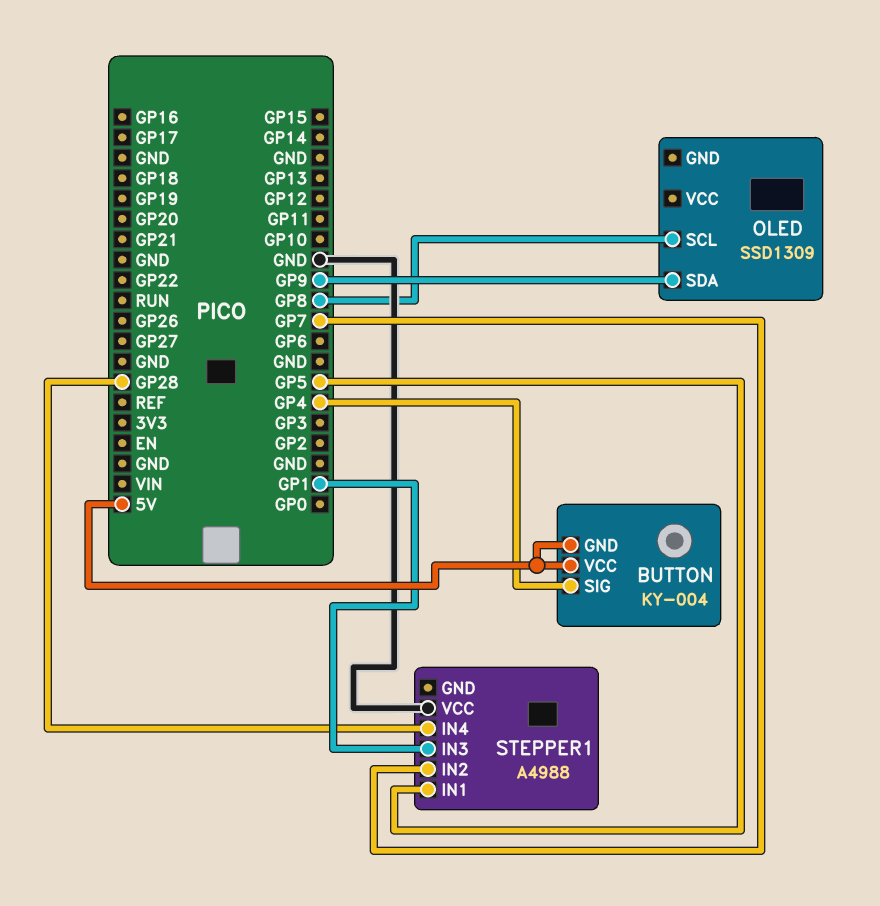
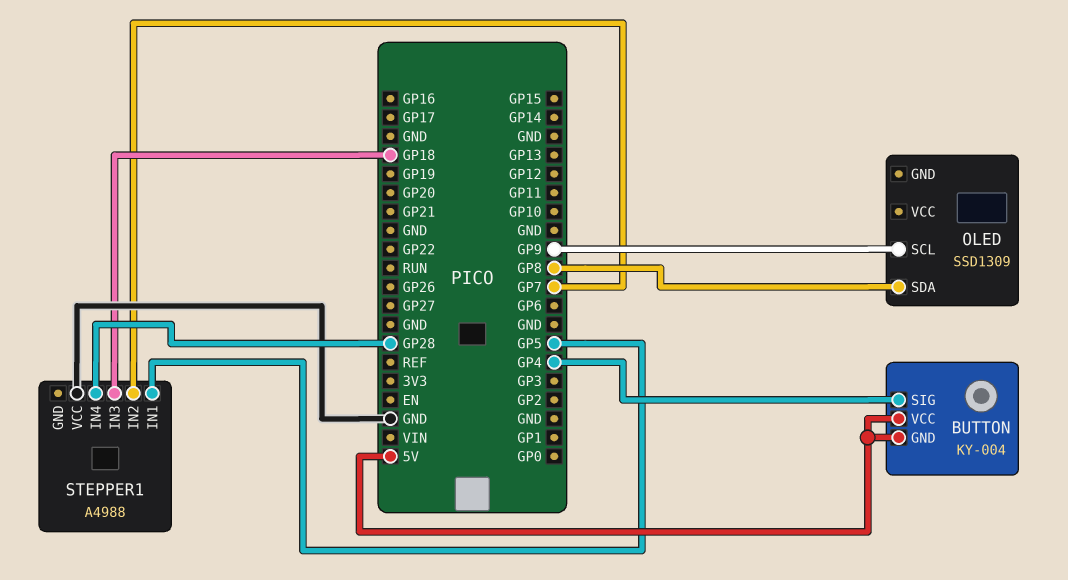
OLED pin SCL: GP8 -> GP9
OLED pin SDA: GP9 -> GP8
STEPPER1 pin IN3: GP1 -> GP18

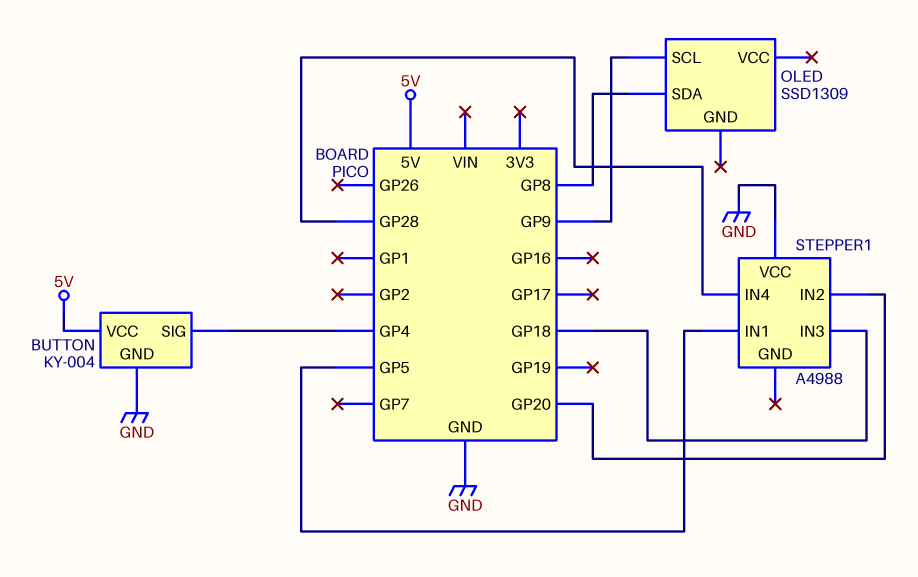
BUTTON pin GND: 5V -> GND
STEPPER1 pin IN2: GP7 -> GP20

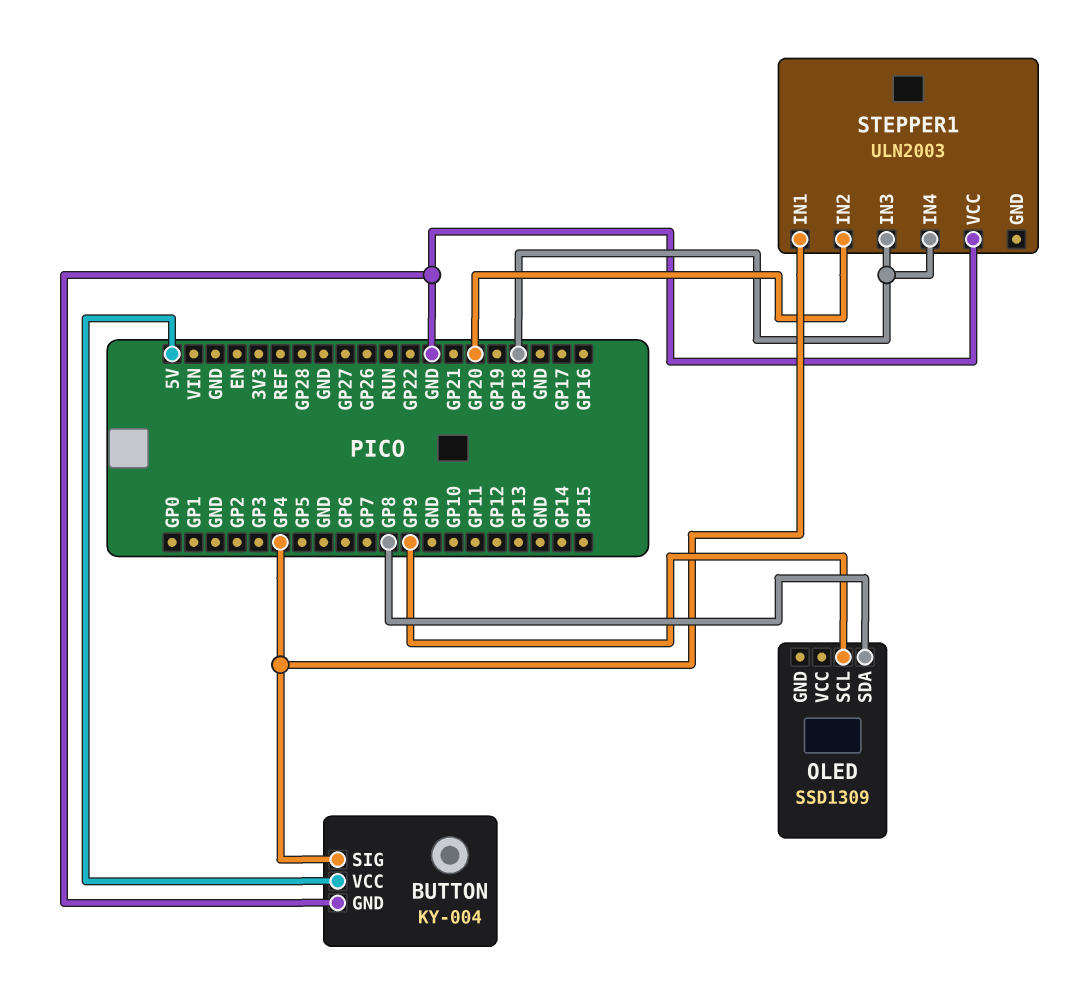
STEPPER1: A4988 -> ULN2003
STEPPER1 pin IN1: GP5 -> GP4
STEPPER1 pin IN4: GP28 -> GP18

